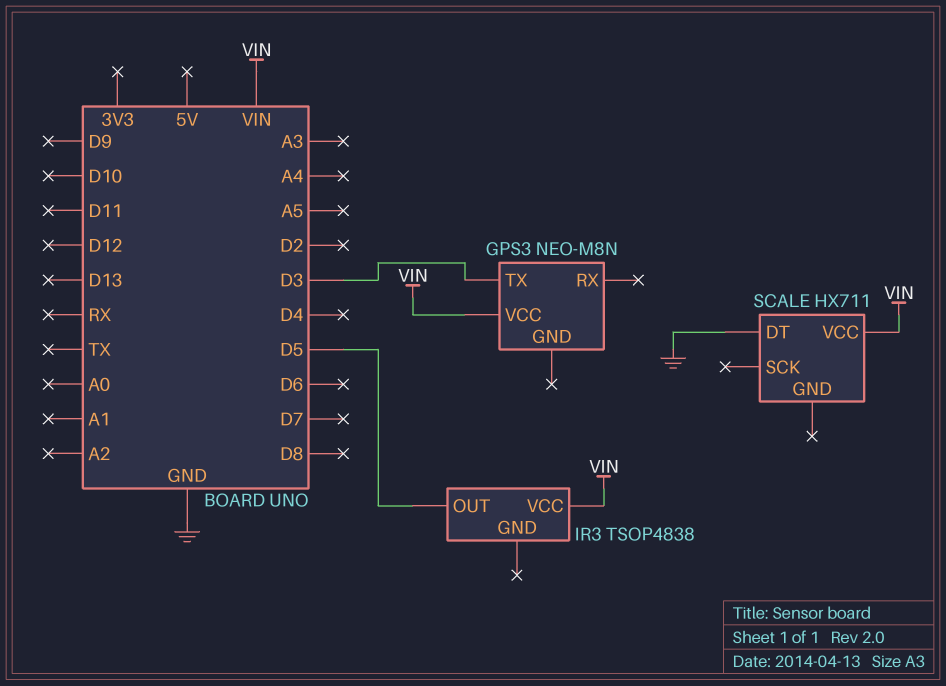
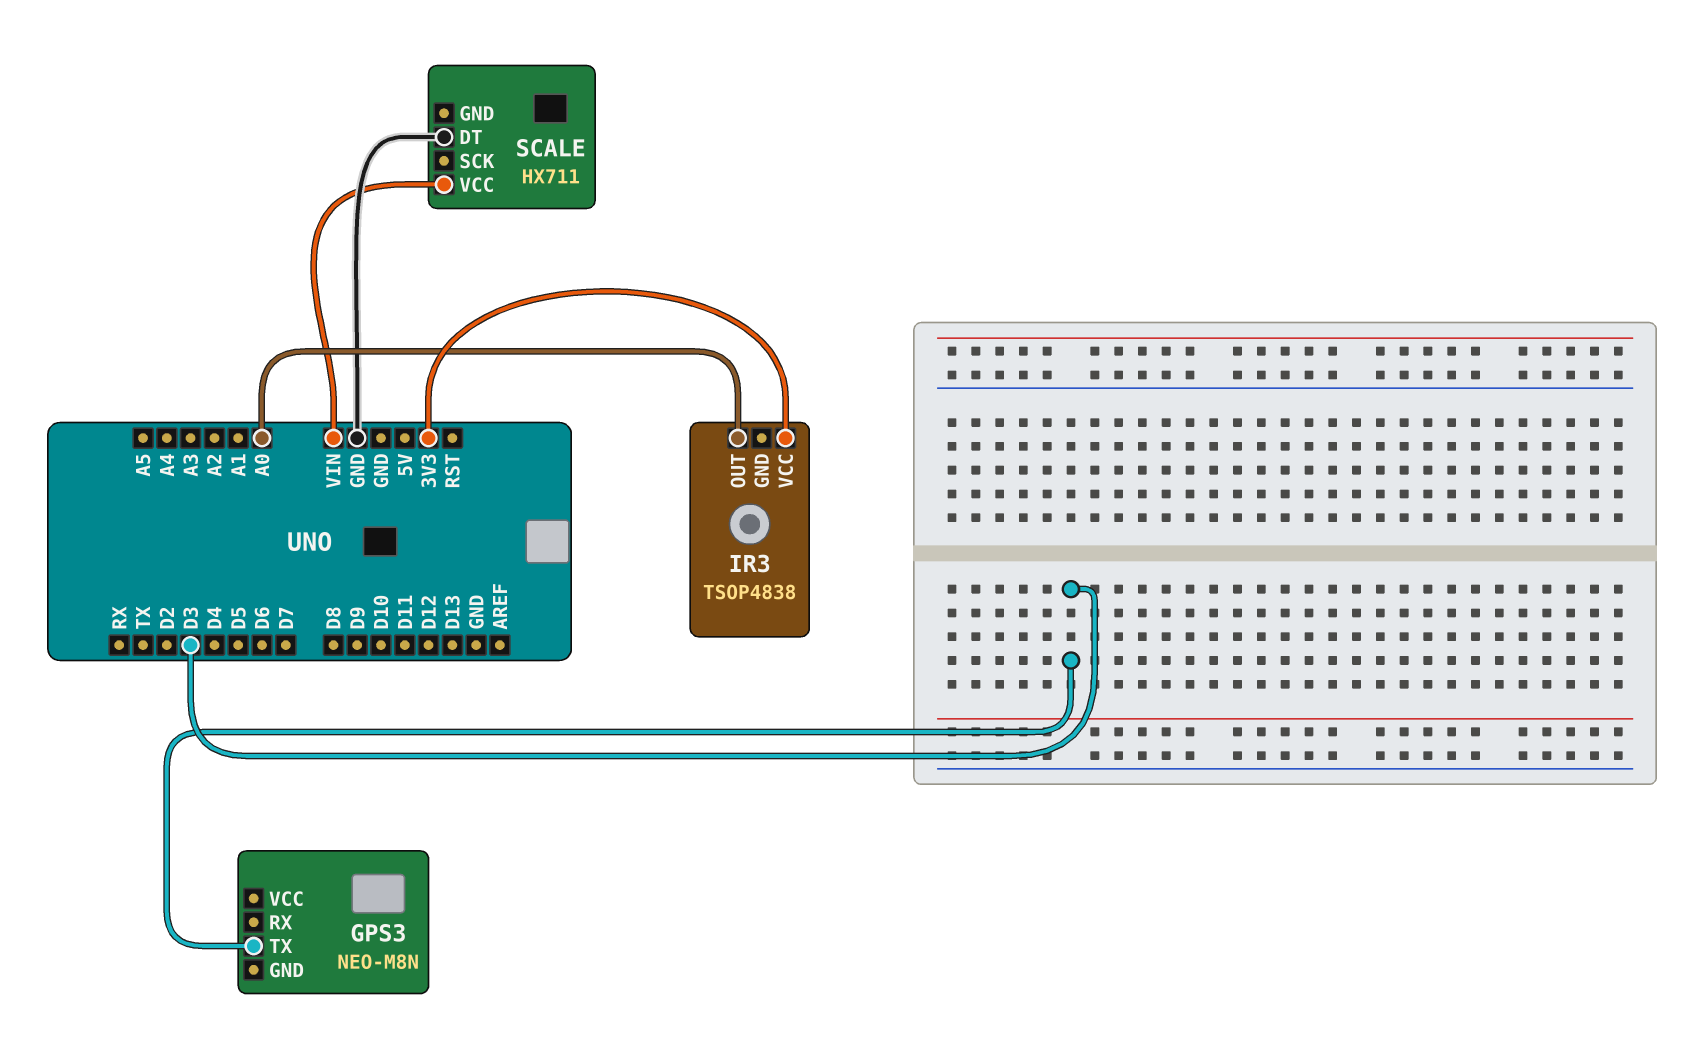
GPS3 pin VCC: VIN -> none
IR3 pin OUT: D5 -> A0
IR3 pin VCC: VIN -> 3V3

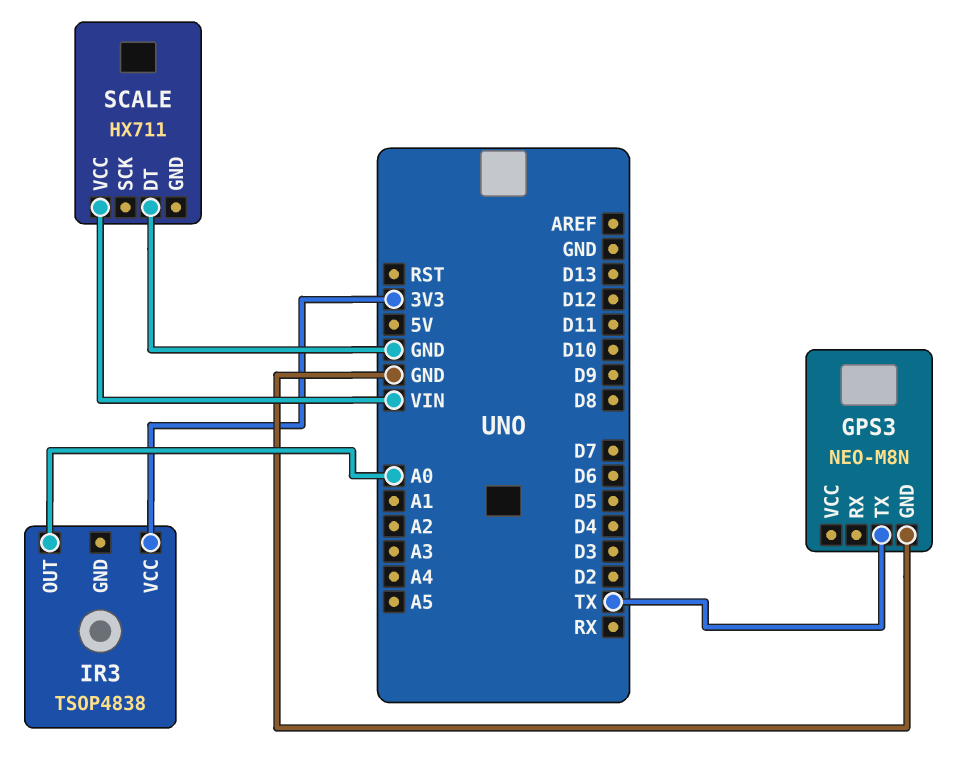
GPS3 pin GND: none -> GND
GPS3 pin TX: D3 -> TX

